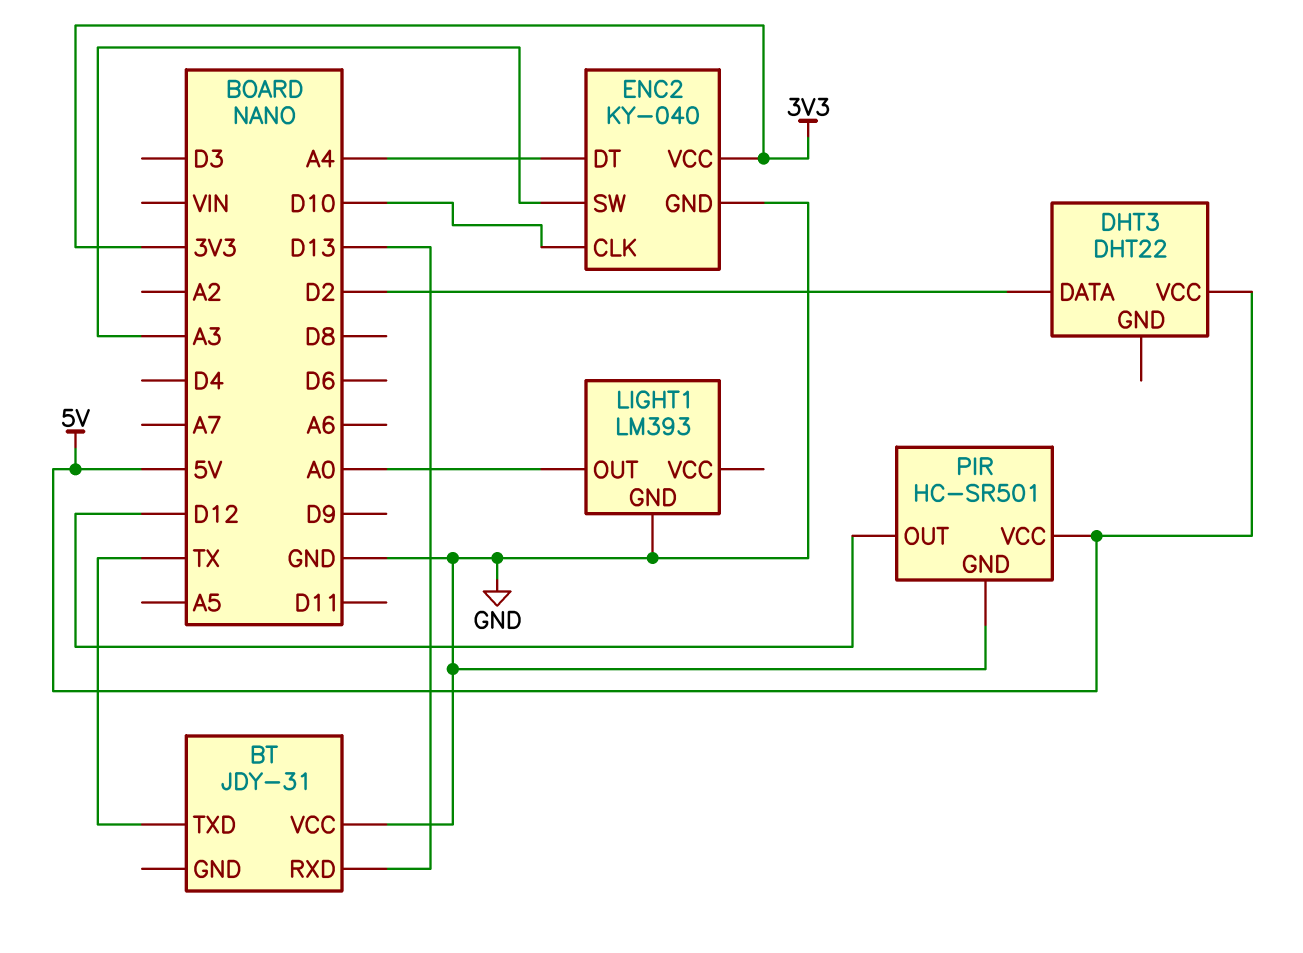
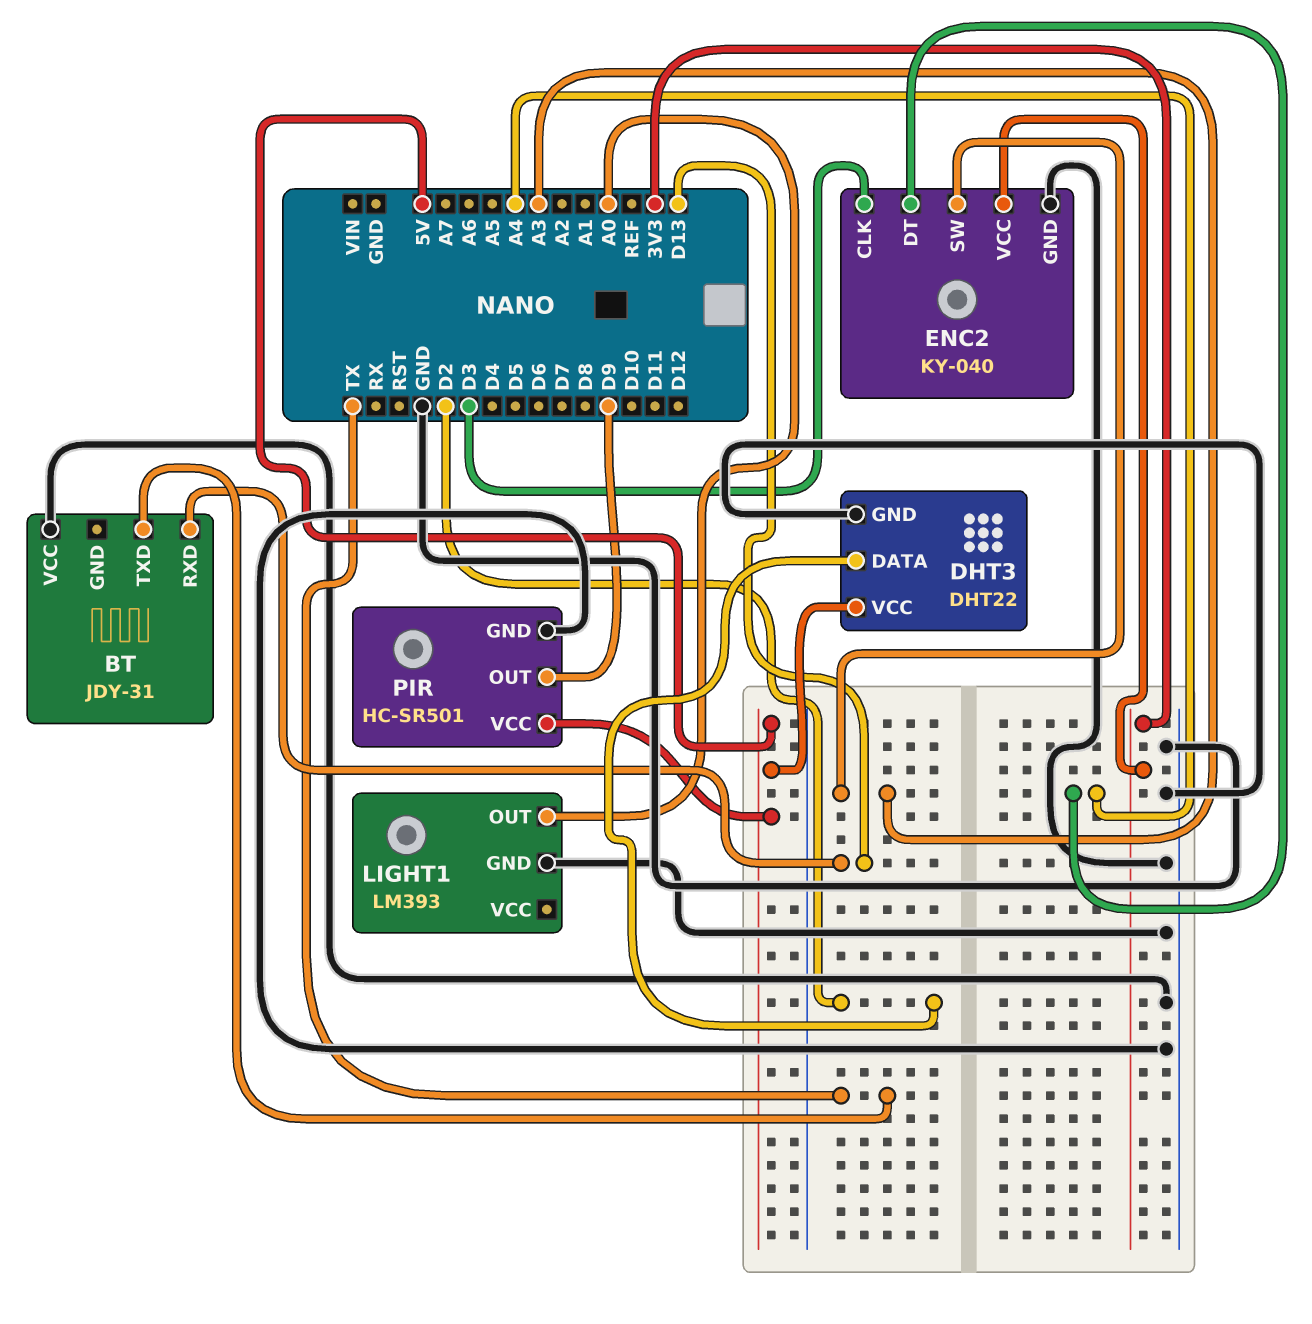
DHT3 pin GND: none -> GND
ENC2 pin CLK: D10 -> D3
PIR pin OUT: D12 -> D9

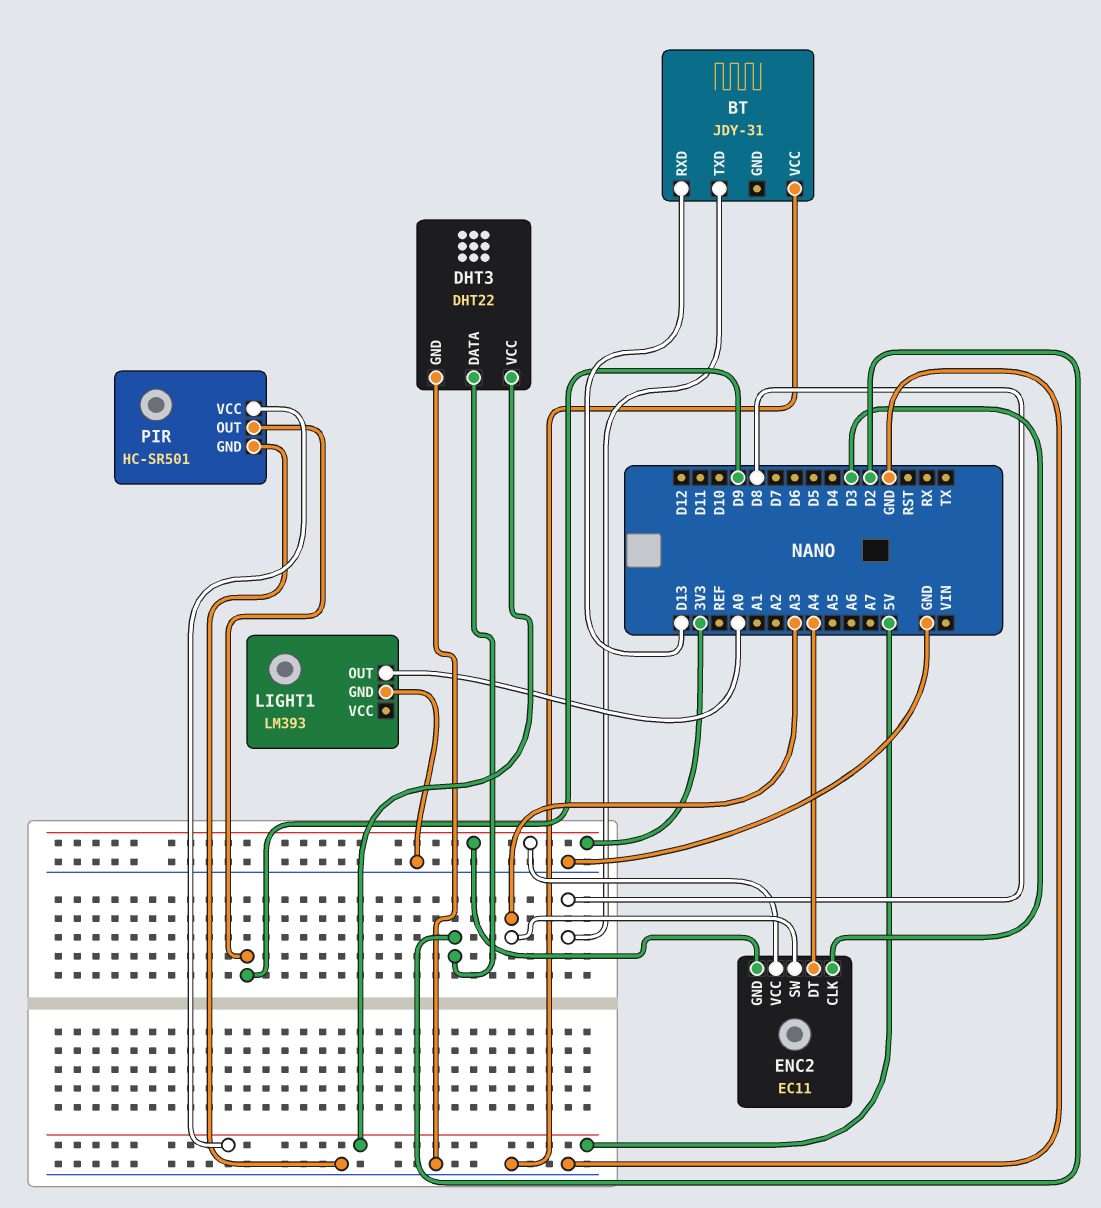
BT pin TXD: TX -> D8
ENC2: KY-040 -> EC11
ENC2 pin GND: GND -> 3V3

